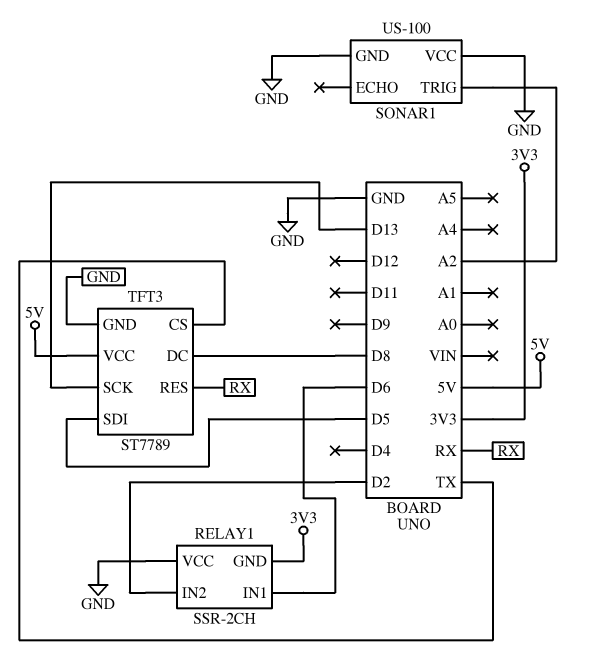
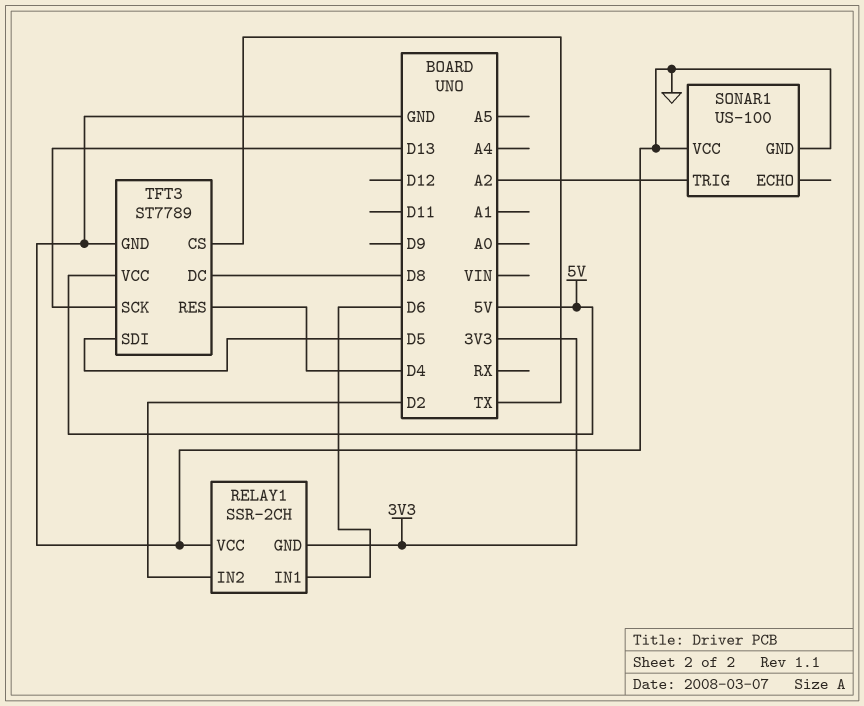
TFT3 pin RES: RX -> D4

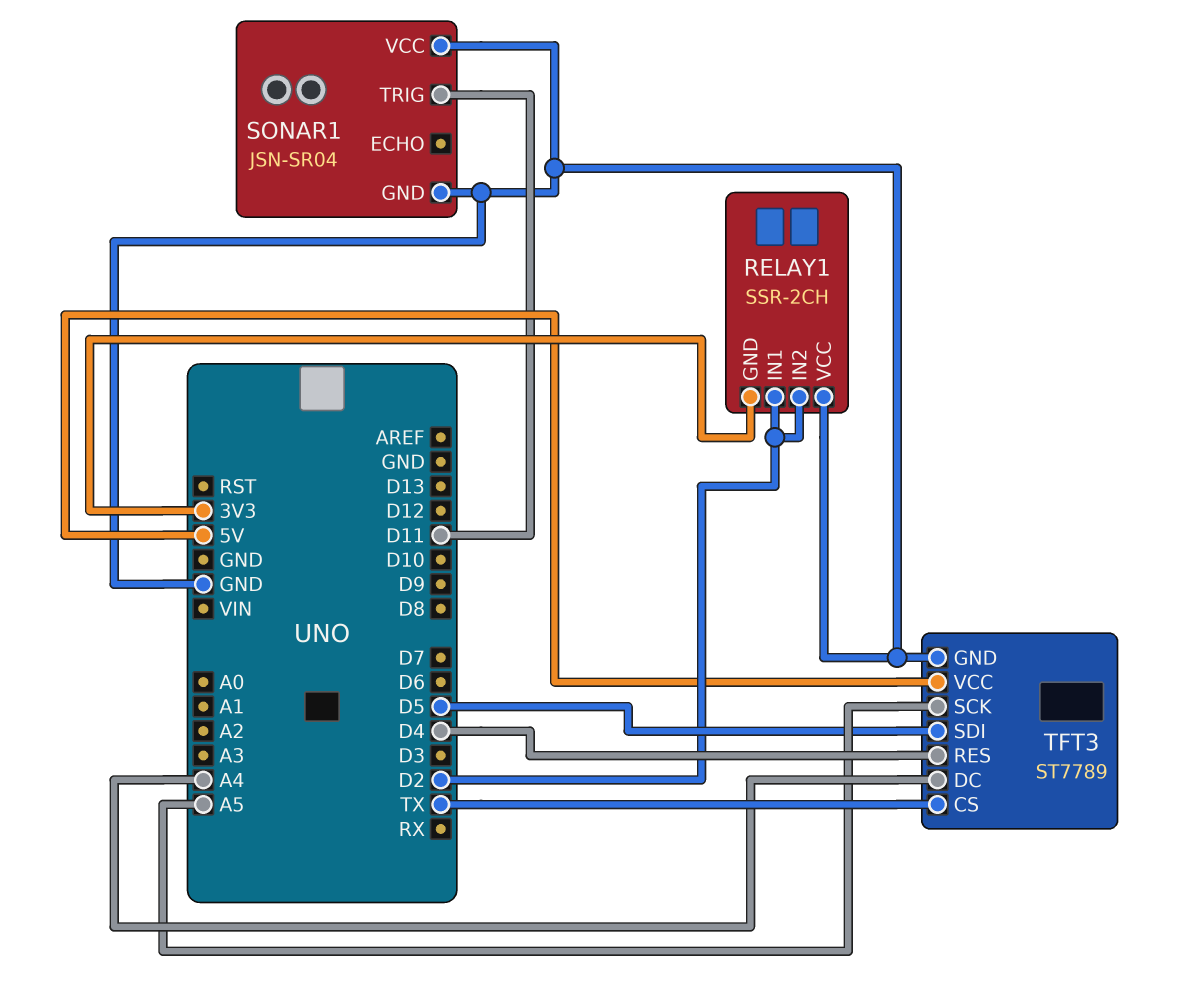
RELAY1 pin IN1: D6 -> D2
SONAR1: US-100 -> JSN-SR04
SONAR1 pin TRIG: A2 -> D11
TFT3 pin DC: D8 -> A4
TFT3 pin SCK: D13 -> A5

